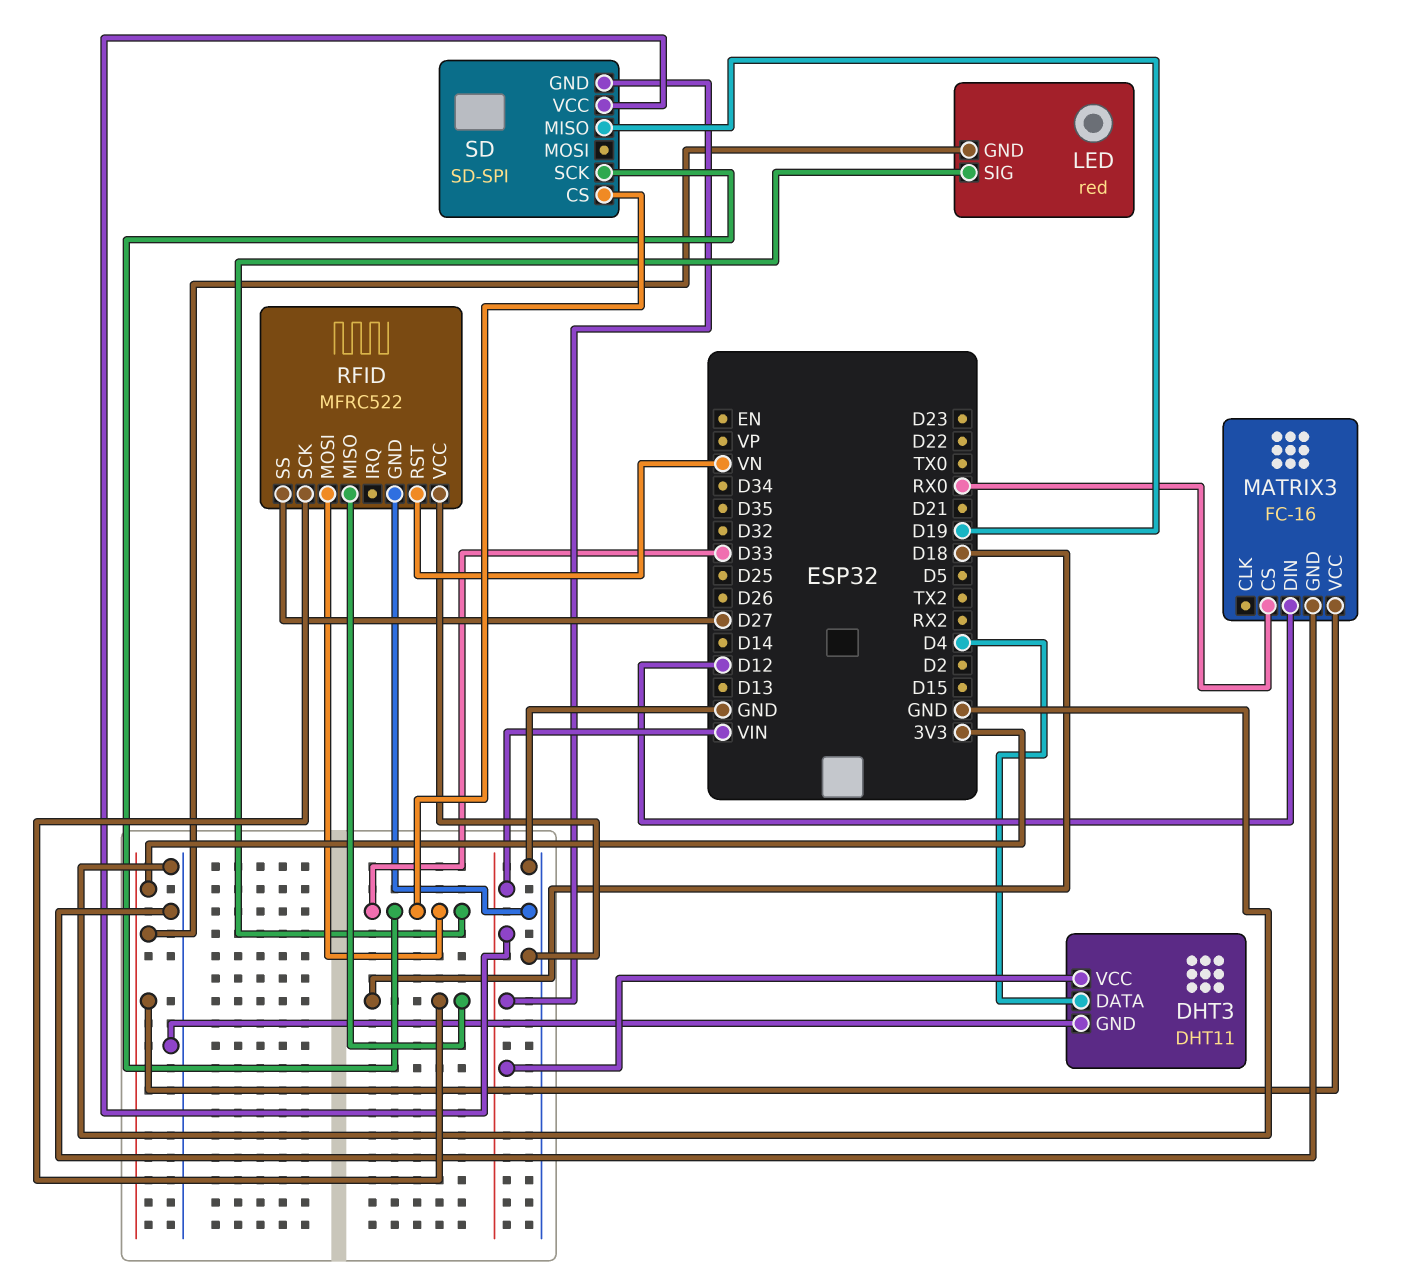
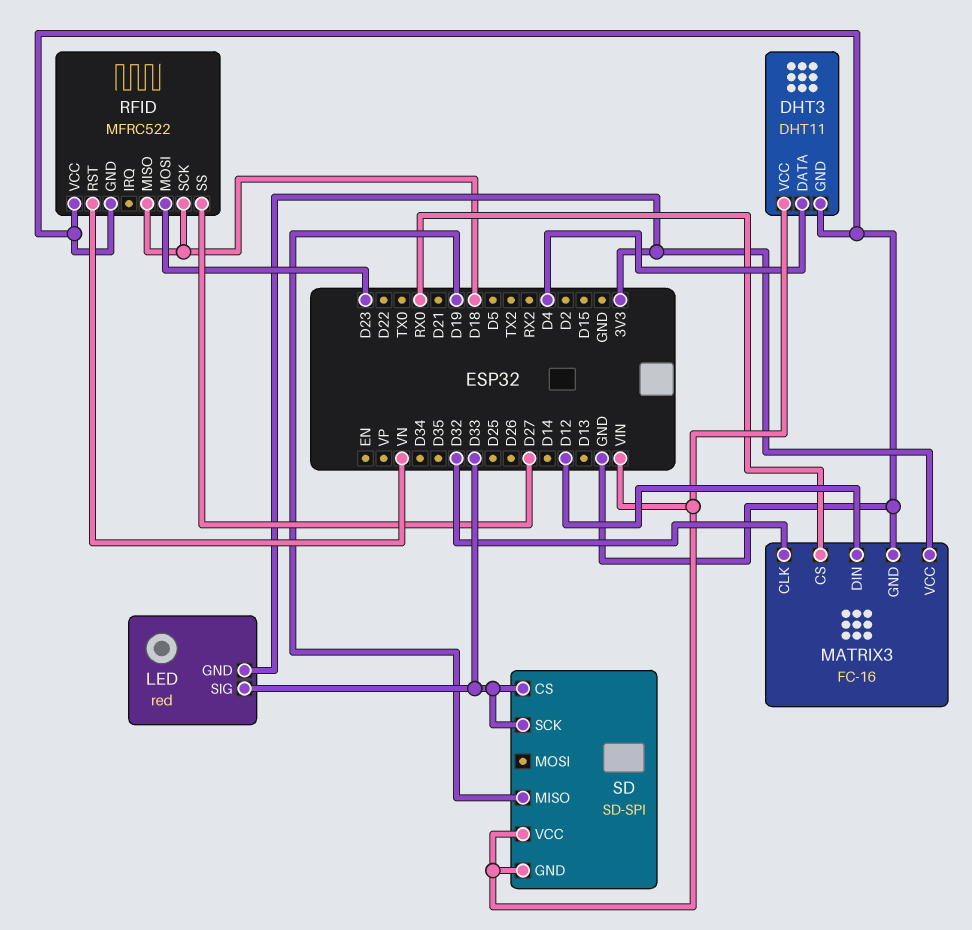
MATRIX3 pin CLK: none -> D32
RFID pin MOSI: D33 -> D23

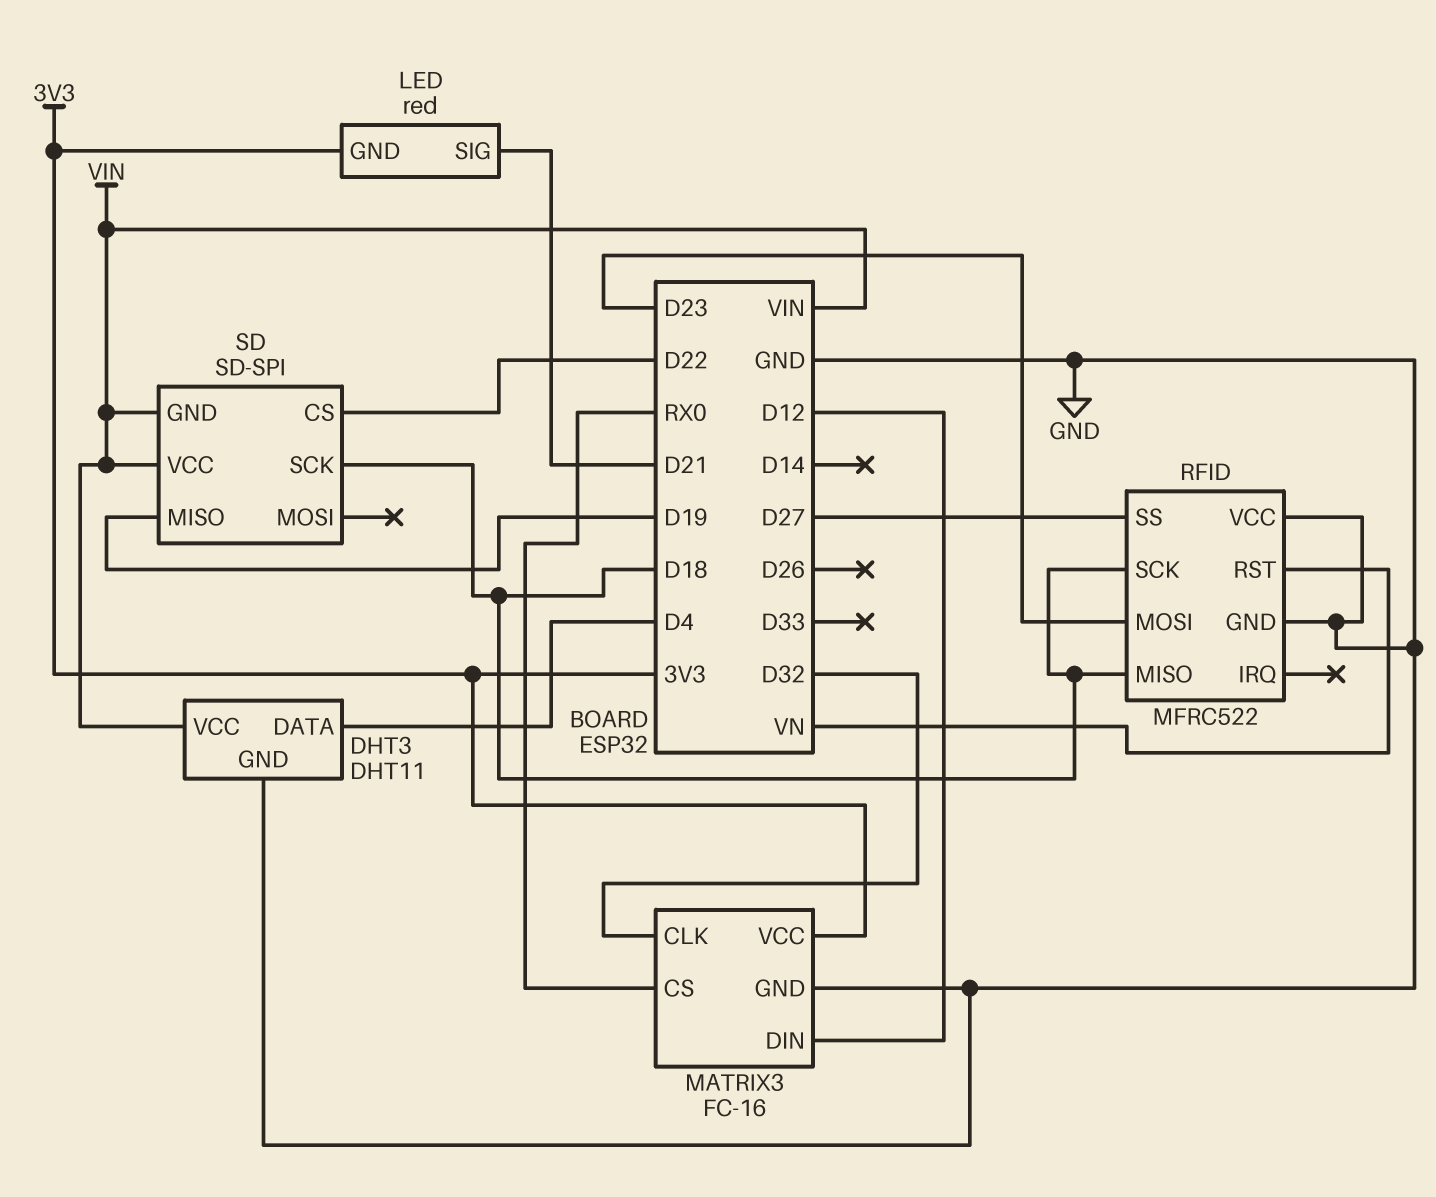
LED pin SIG: D33 -> D21
SD pin CS: D33 -> D22
SD pin SCK: D33 -> D18

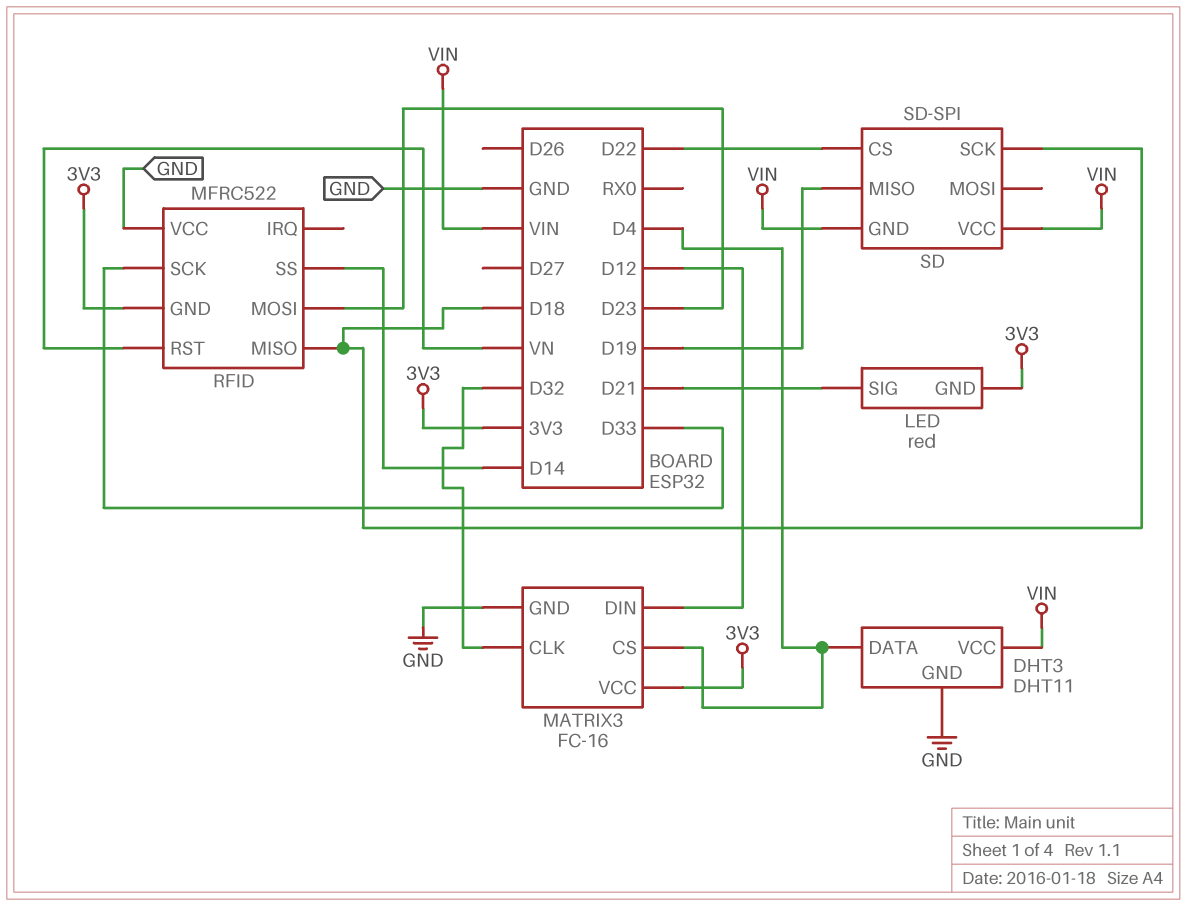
MATRIX3 pin CS: RX0 -> D4
RFID pin GND: GND -> 3V3
RFID pin SCK: D18 -> D33
RFID pin SS: D27 -> D14

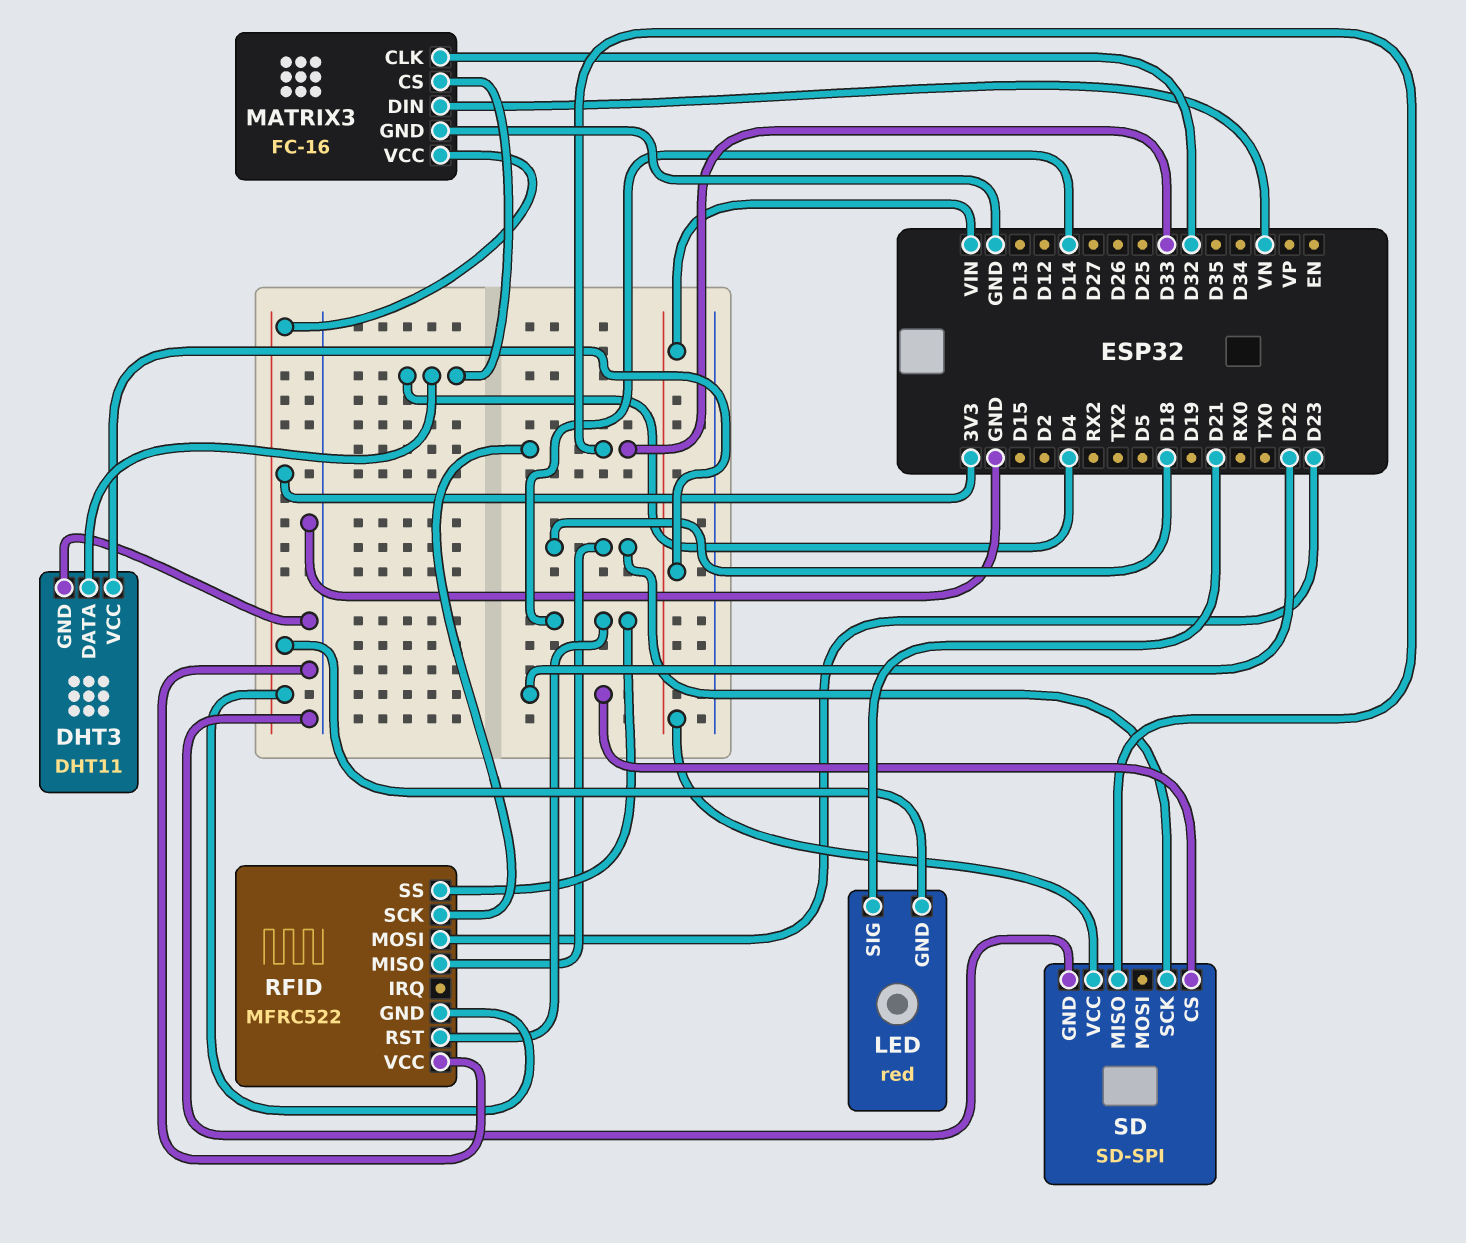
MATRIX3 pin DIN: D12 -> VN
RFID pin RST: VN -> D14
SD pin GND: VIN -> GND
SD pin MISO: D19 -> D33

